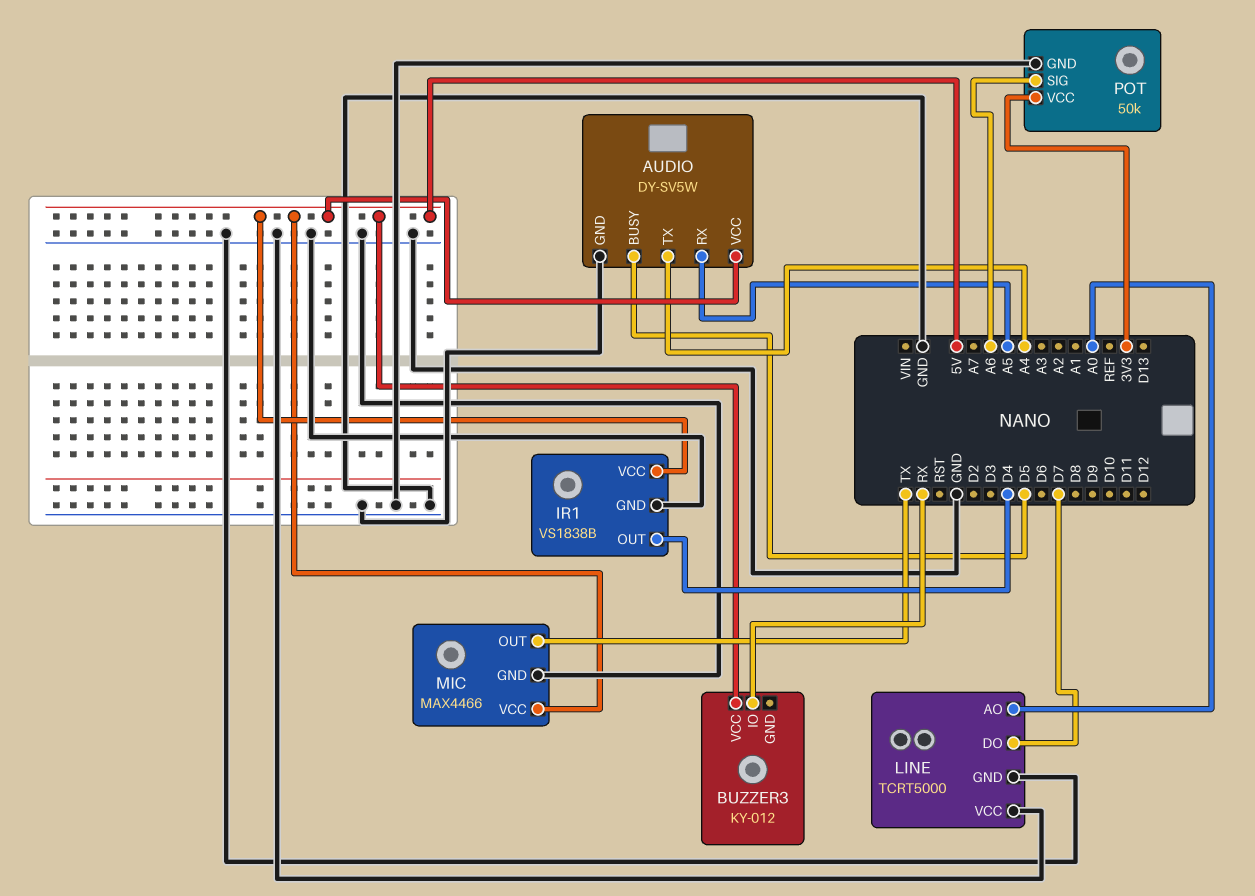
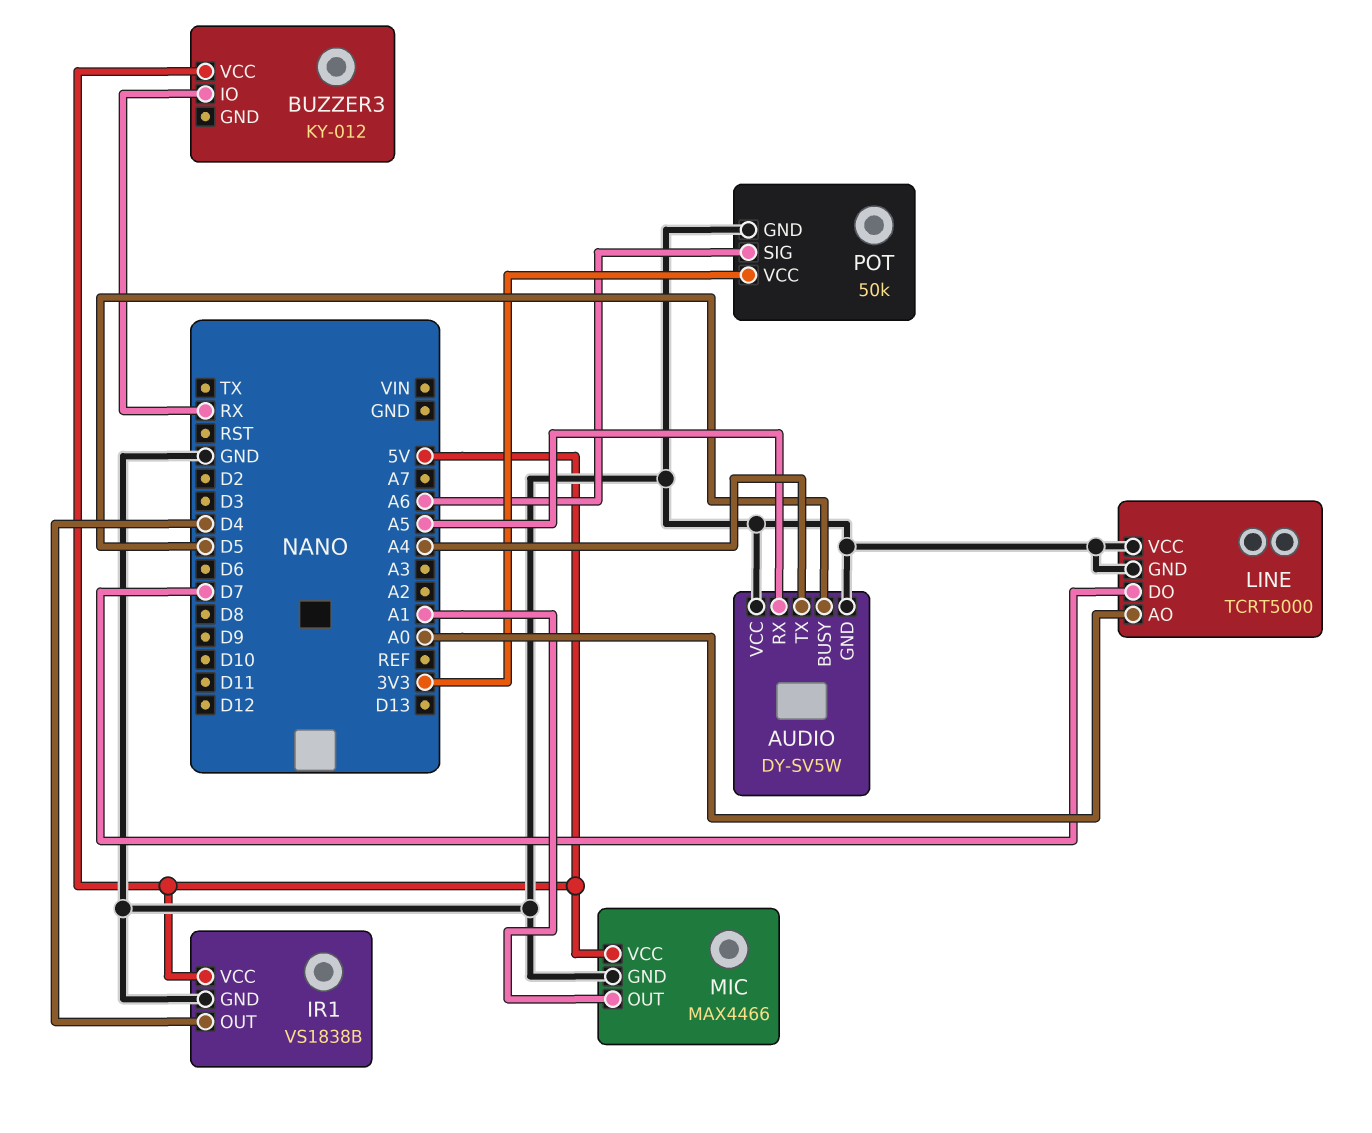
AUDIO pin VCC: 5V -> GND
MIC pin OUT: TX -> A1

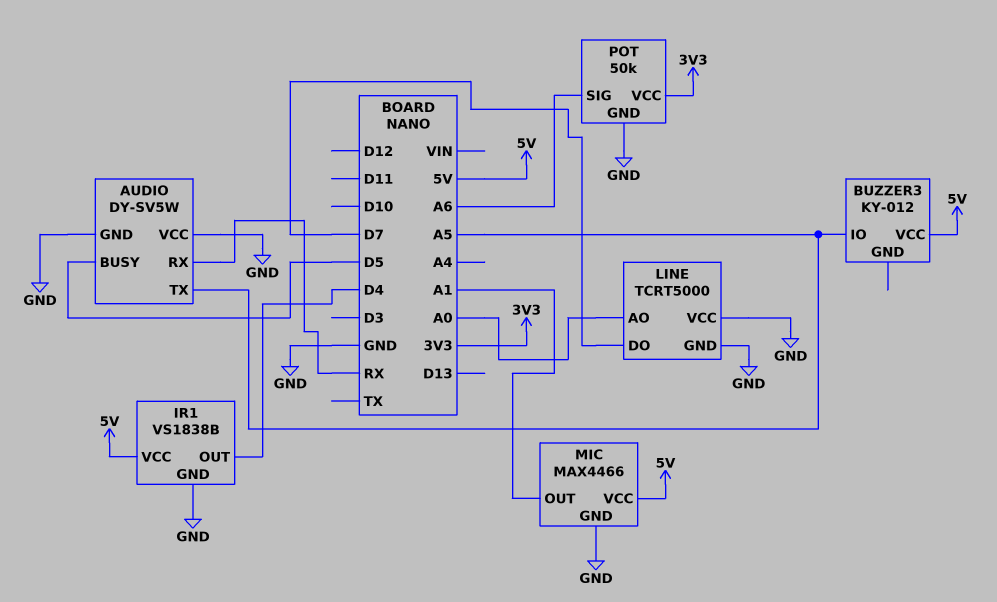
AUDIO pin RX: A5 -> RX
AUDIO pin TX: A4 -> A5
BUZZER3 pin IO: RX -> A5

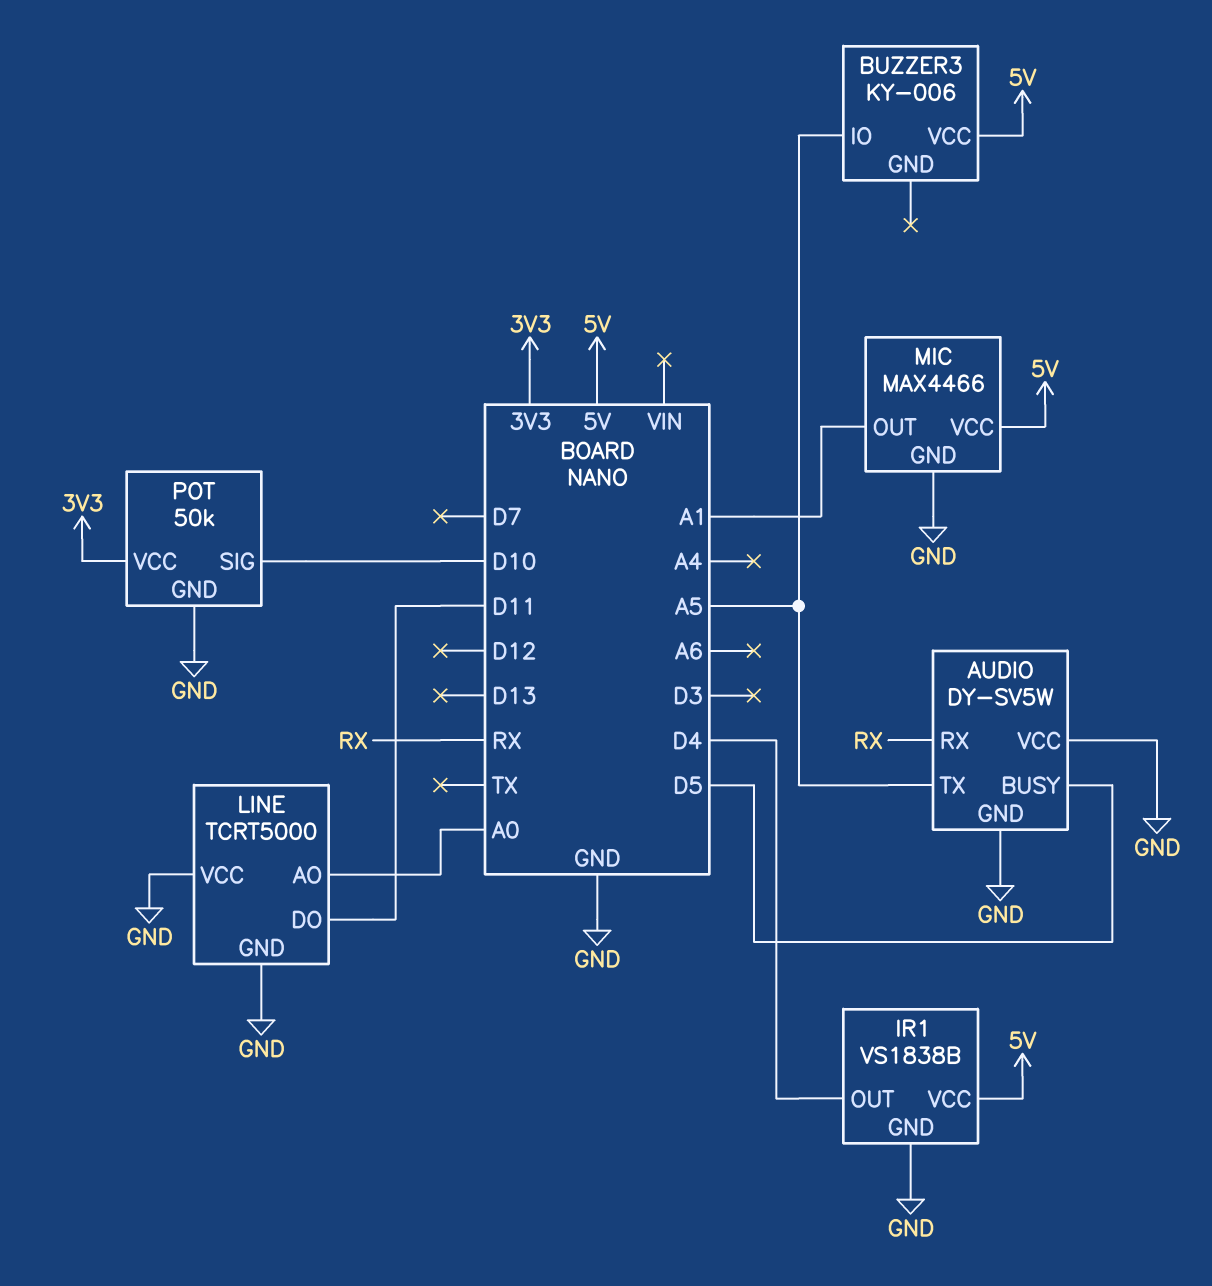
BUZZER3: KY-012 -> KY-006
LINE pin DO: D7 -> D11
POT pin SIG: A6 -> D10

